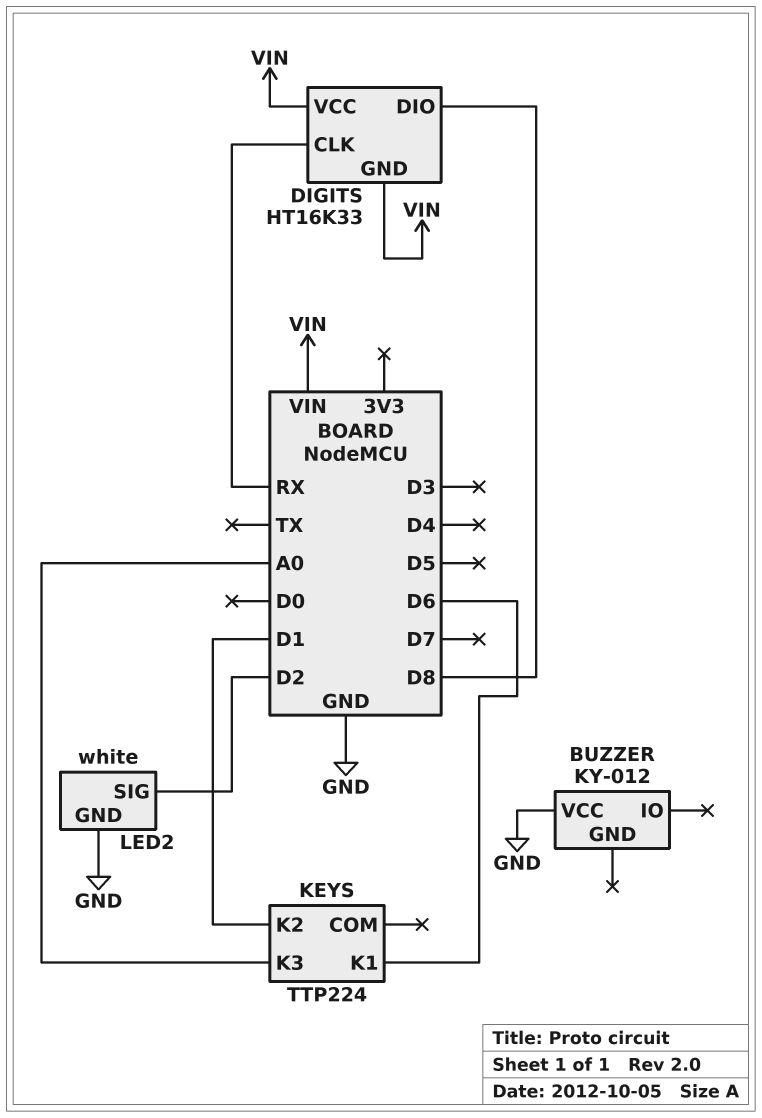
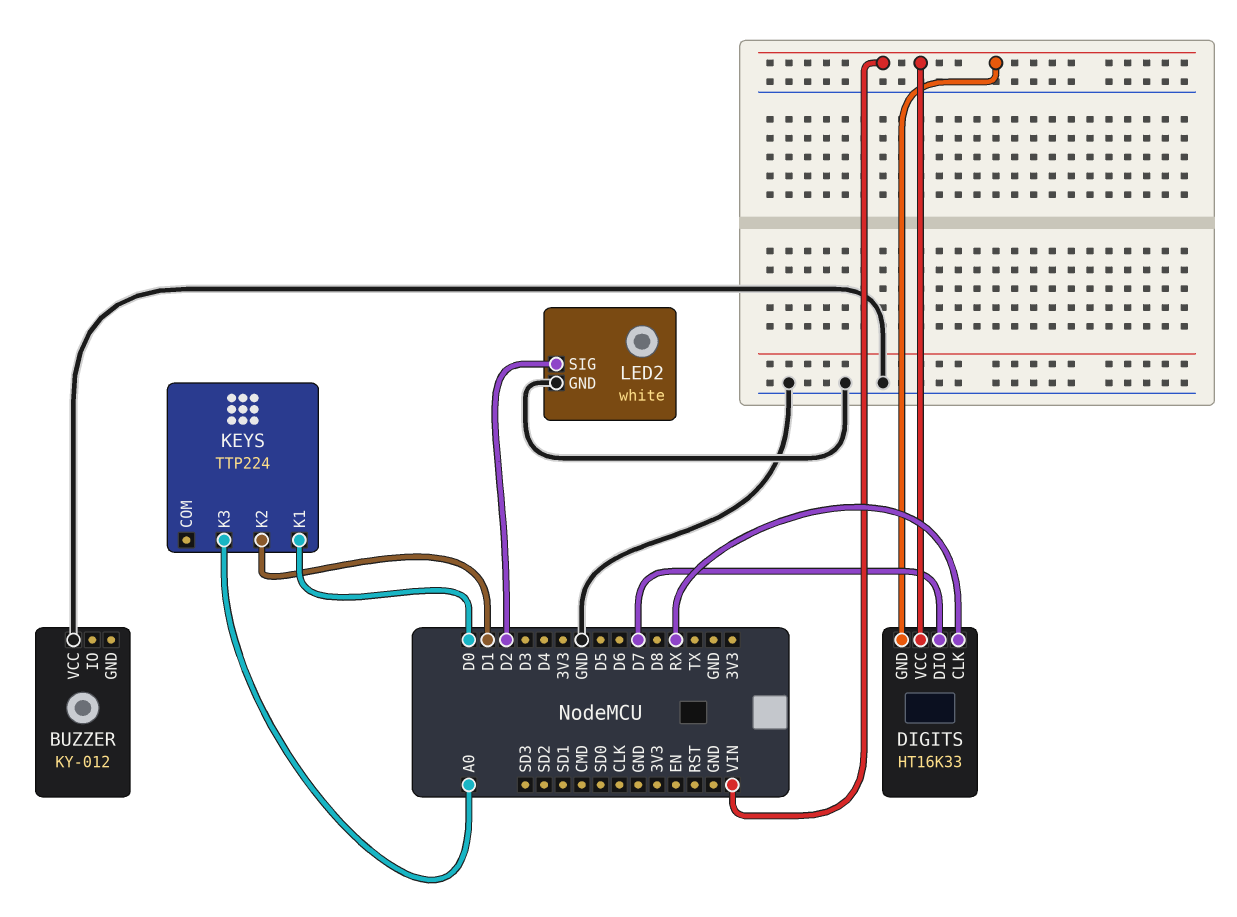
DIGITS pin DIO: D8 -> D7
KEYS pin K1: D6 -> D0

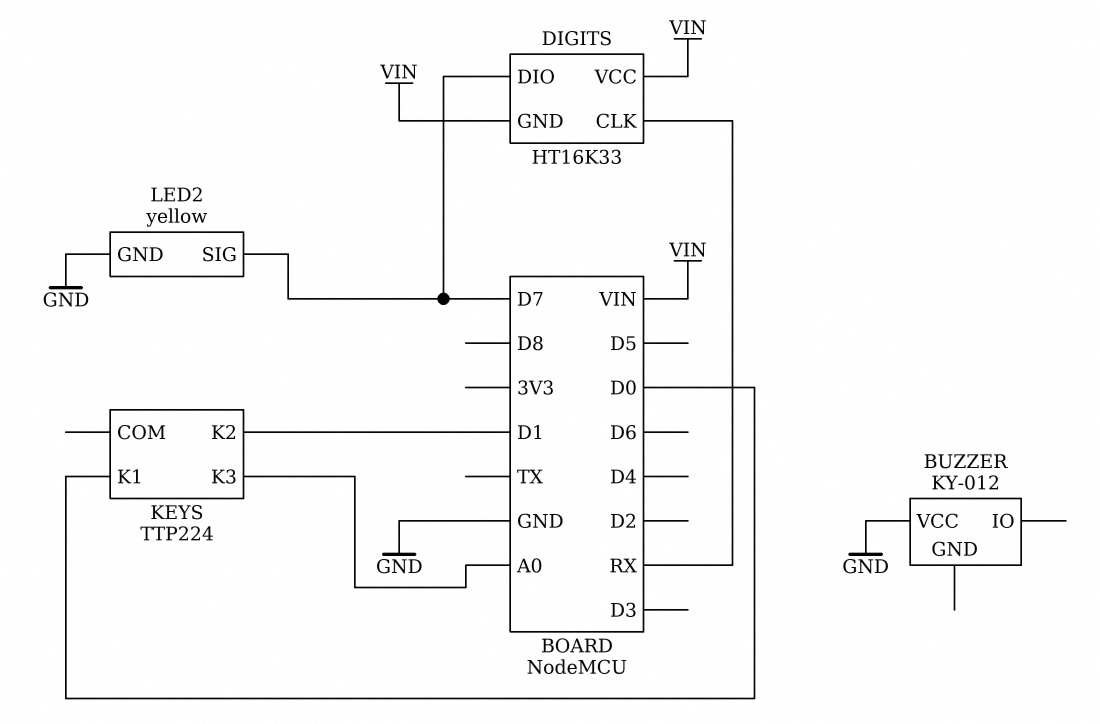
LED2: white -> yellow
LED2 pin SIG: D2 -> D7

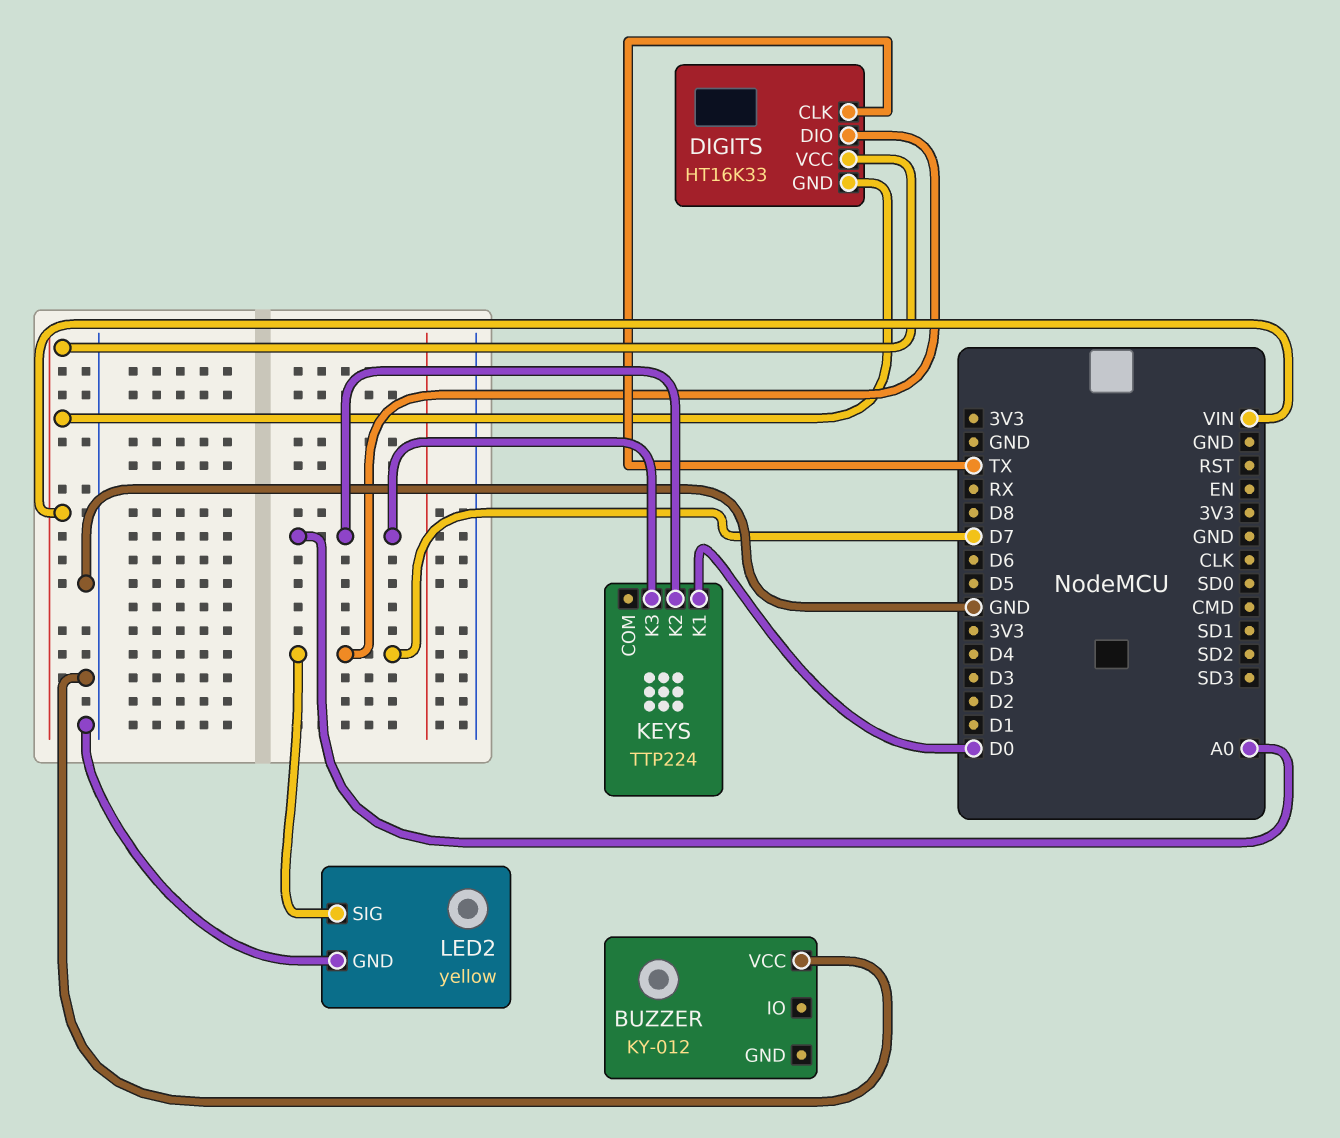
DIGITS pin CLK: RX -> TX
KEYS pin K2: D1 -> A0

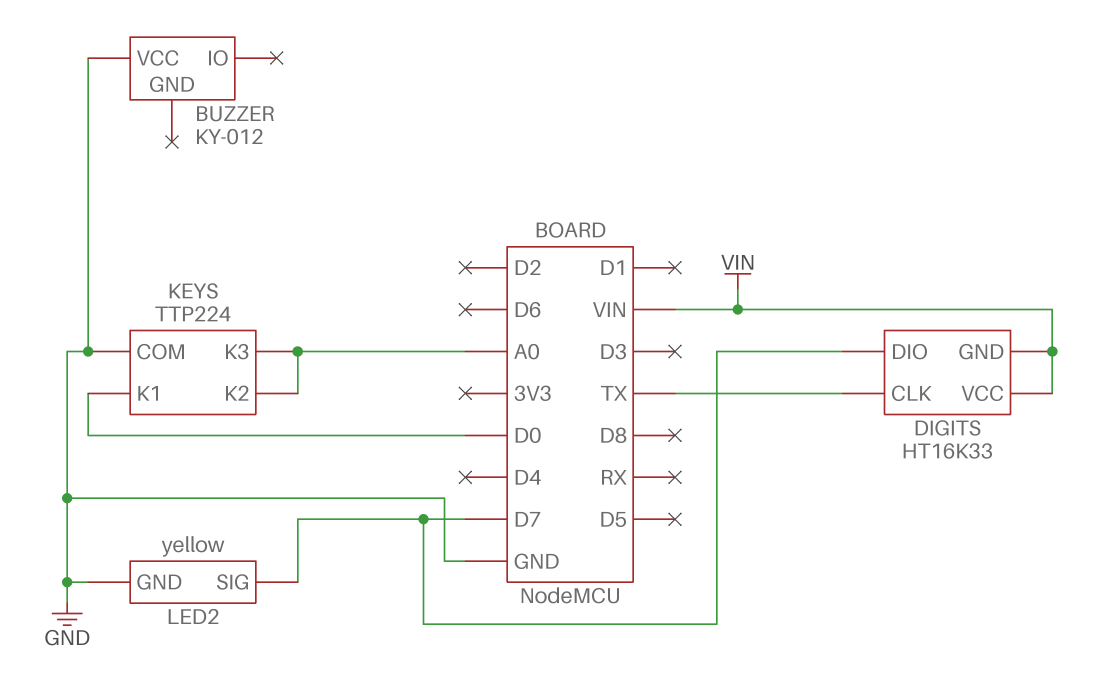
KEYS pin COM: none -> GND

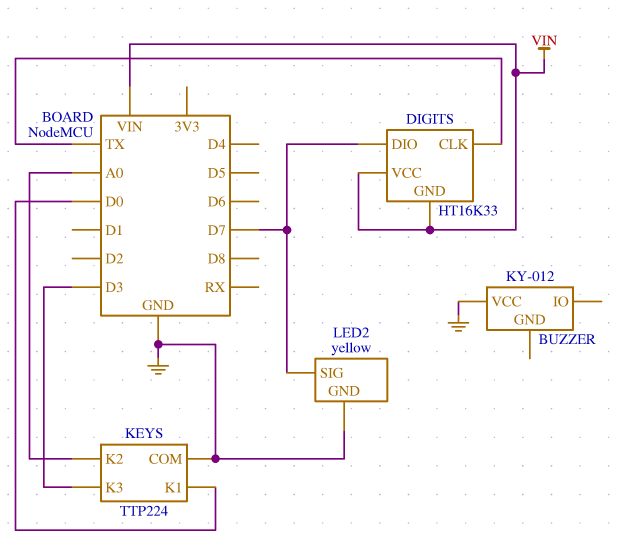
KEYS pin K3: A0 -> D3

